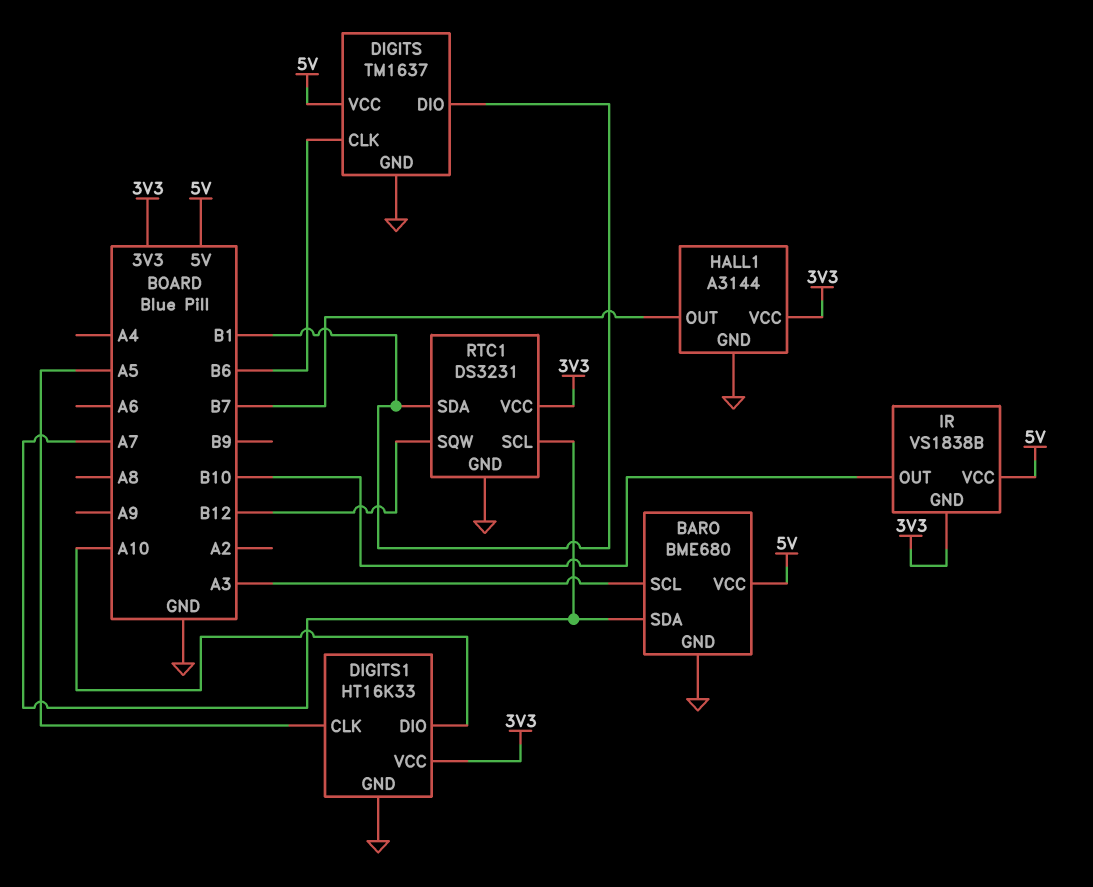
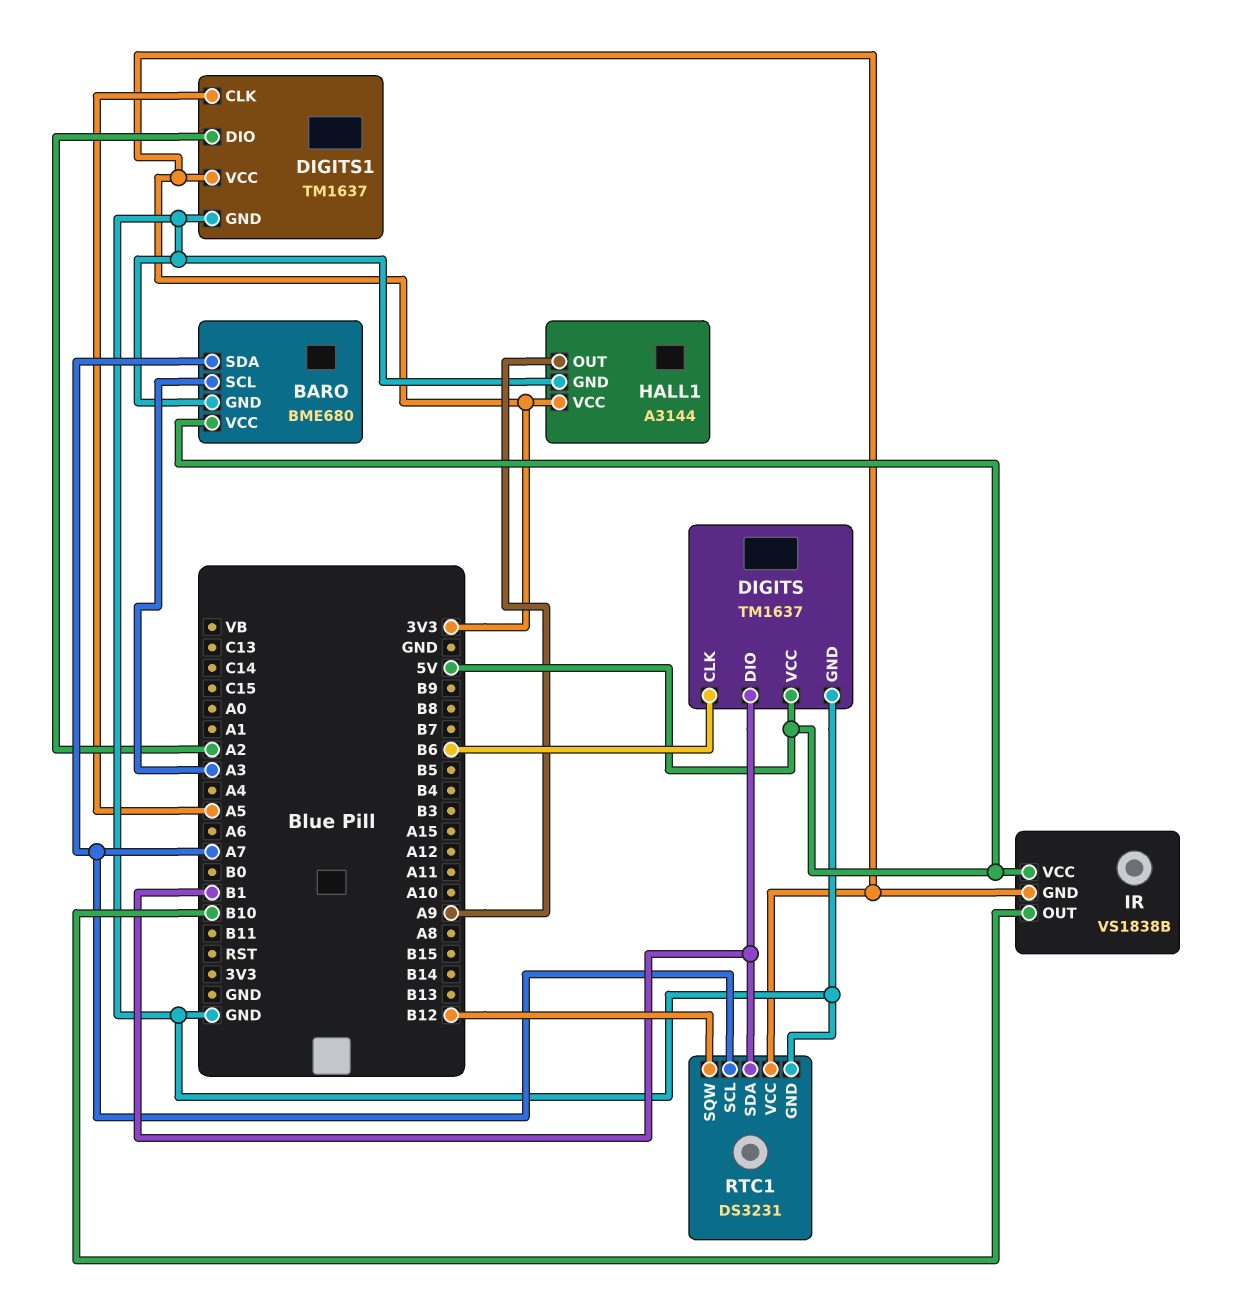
DIGITS1: HT16K33 -> TM1637
DIGITS1 pin DIO: A10 -> A2
HALL1 pin OUT: B7 -> A9

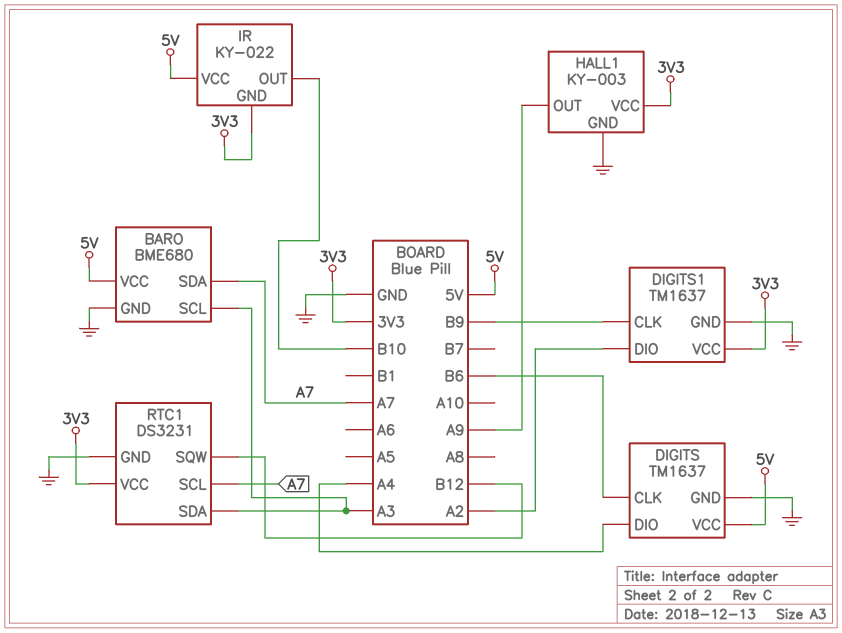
DIGITS pin DIO: B1 -> A4
DIGITS1 pin CLK: A5 -> B9
HALL1: A3144 -> KY-003
IR: VS1838B -> KY-022
RTC1 pin SDA: B1 -> A3

